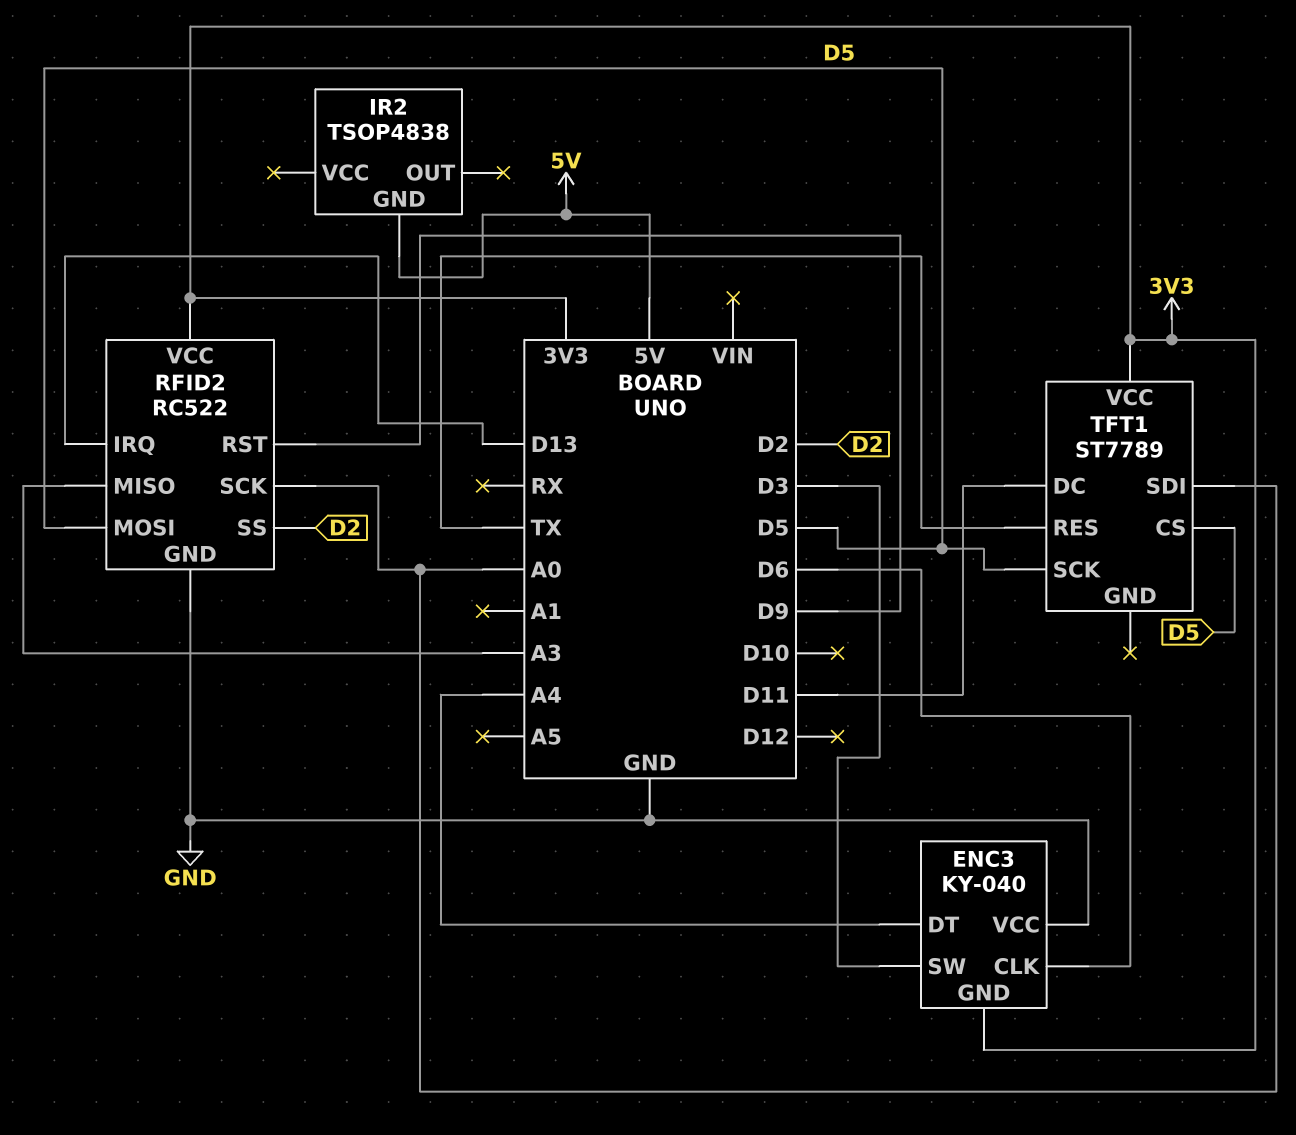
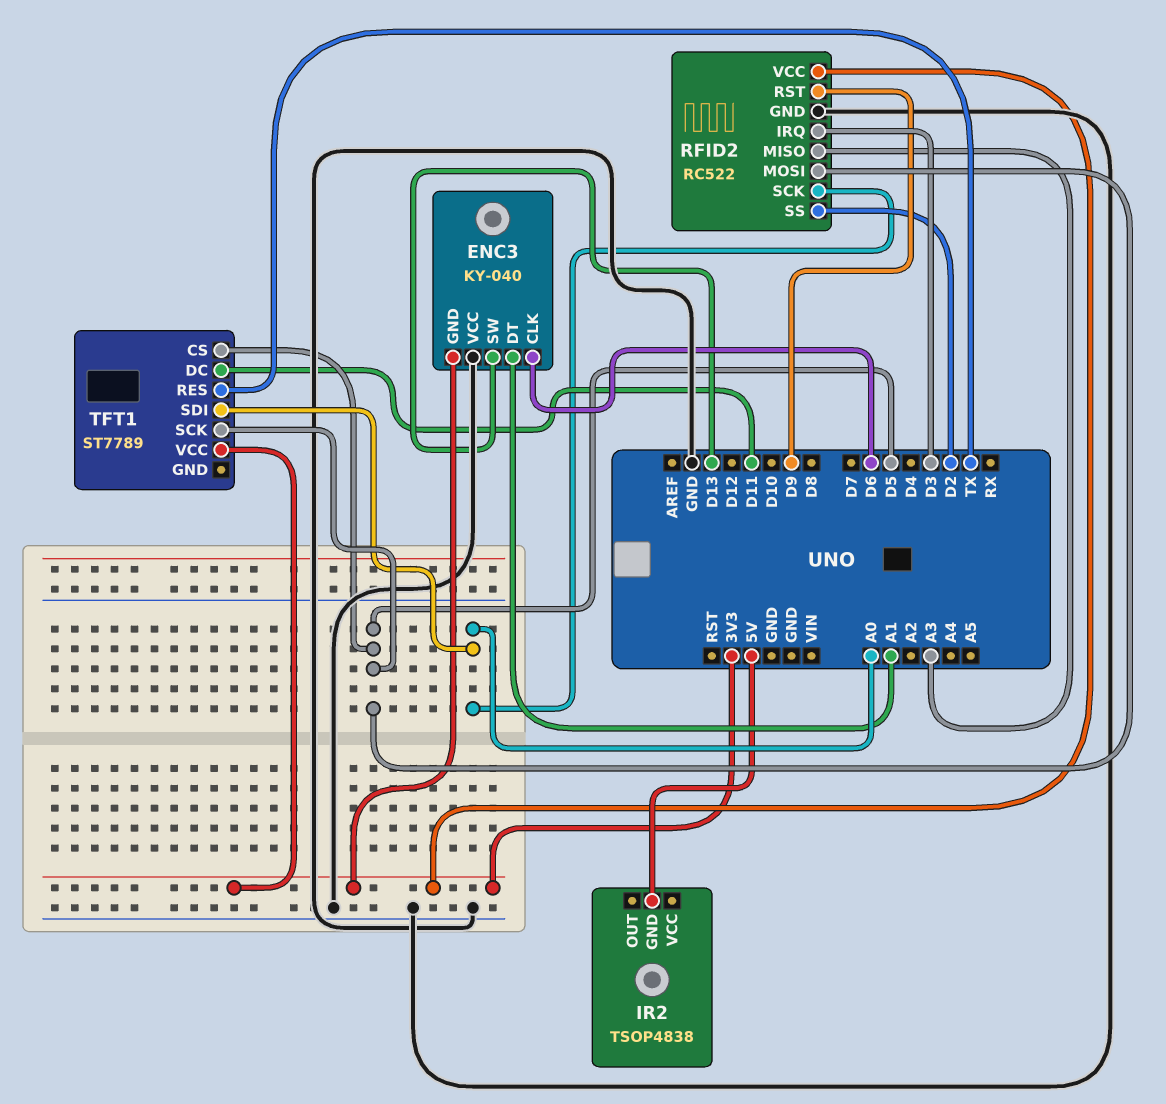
ENC3 pin DT: A4 -> A1
ENC3 pin SW: D3 -> D13
RFID2 pin IRQ: D13 -> D3

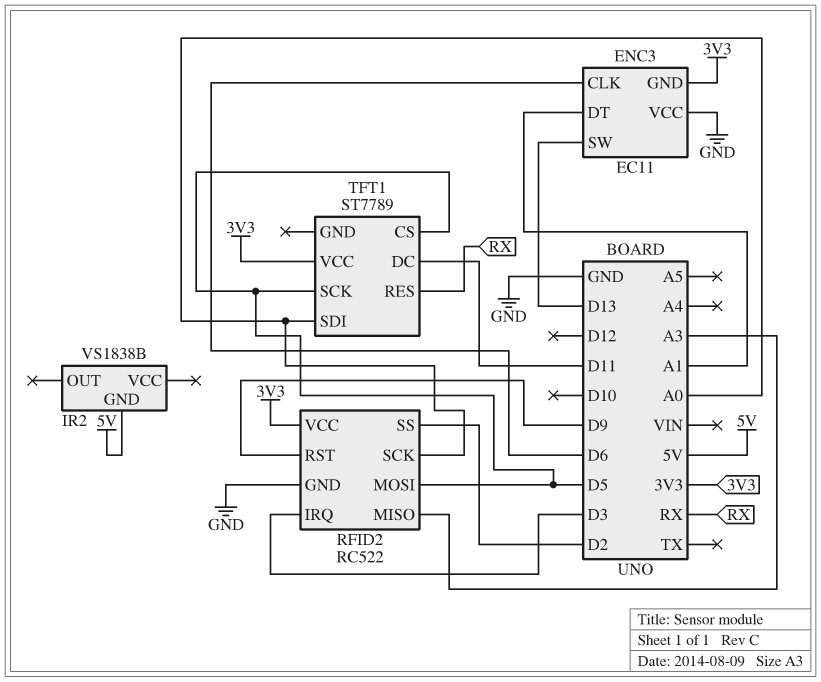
ENC3: KY-040 -> EC11
IR2: TSOP4838 -> VS1838B
TFT1 pin RES: TX -> RX

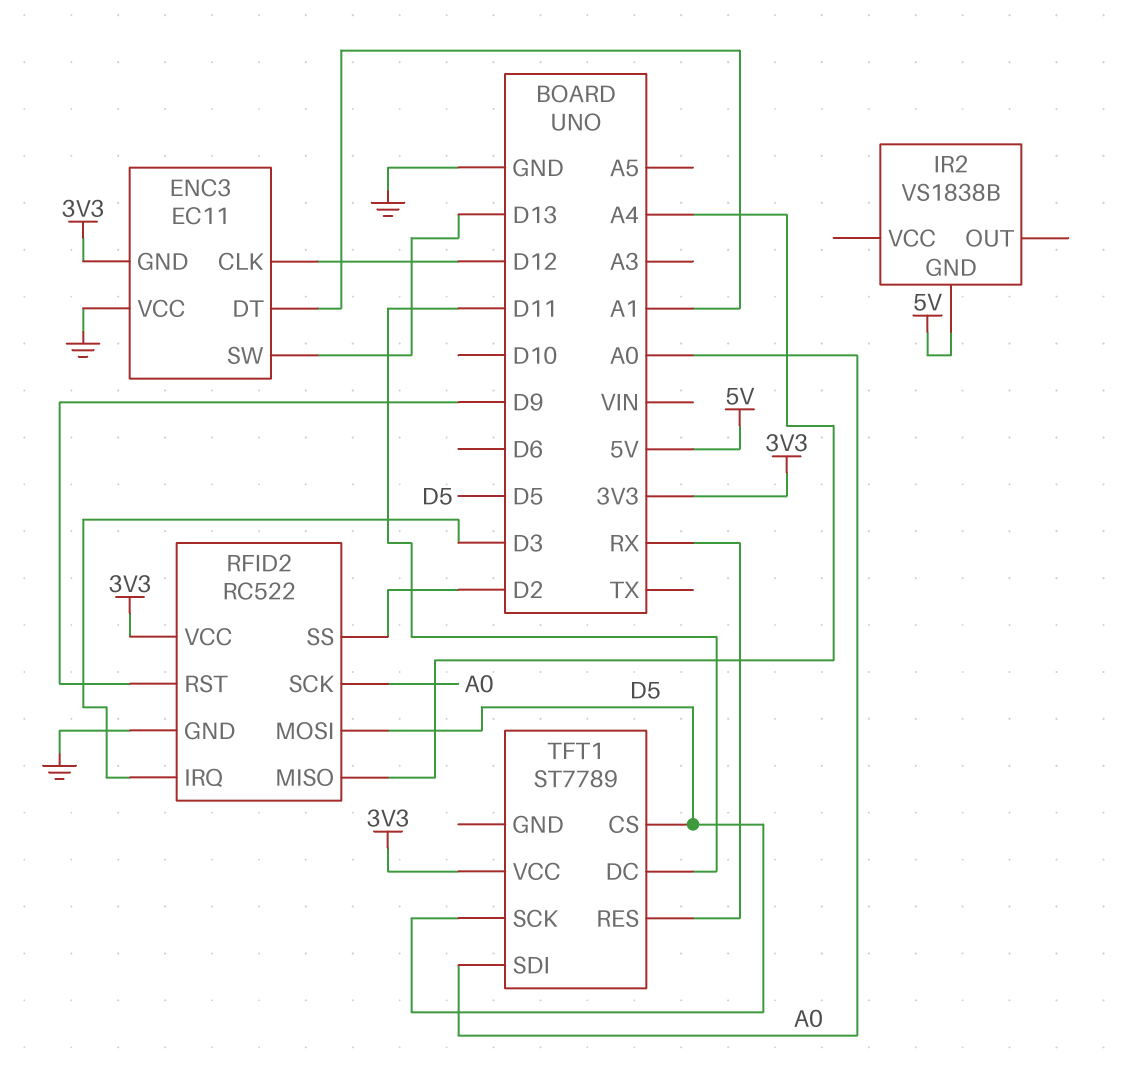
ENC3 pin CLK: D6 -> D12
RFID2 pin MISO: A3 -> A4

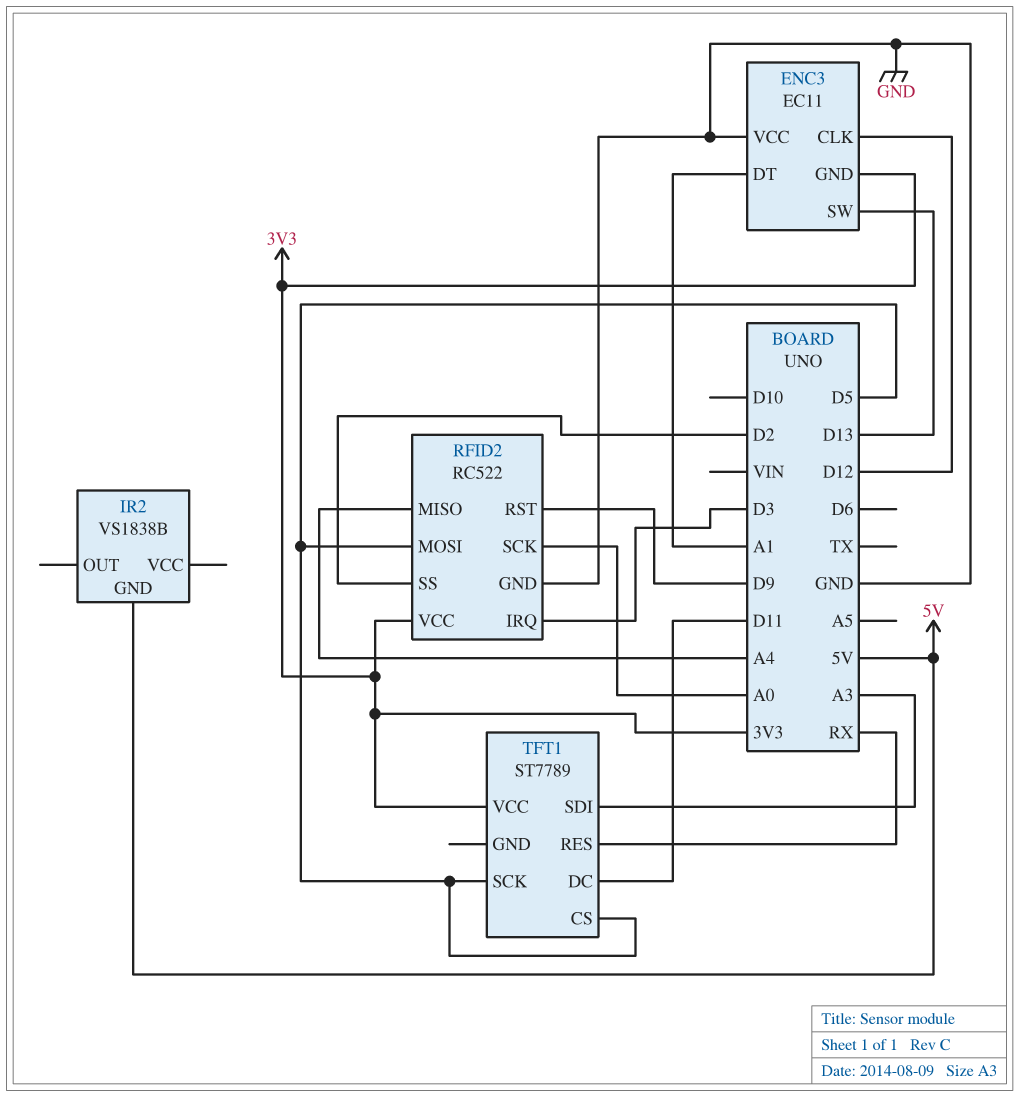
TFT1 pin SDI: A0 -> A3

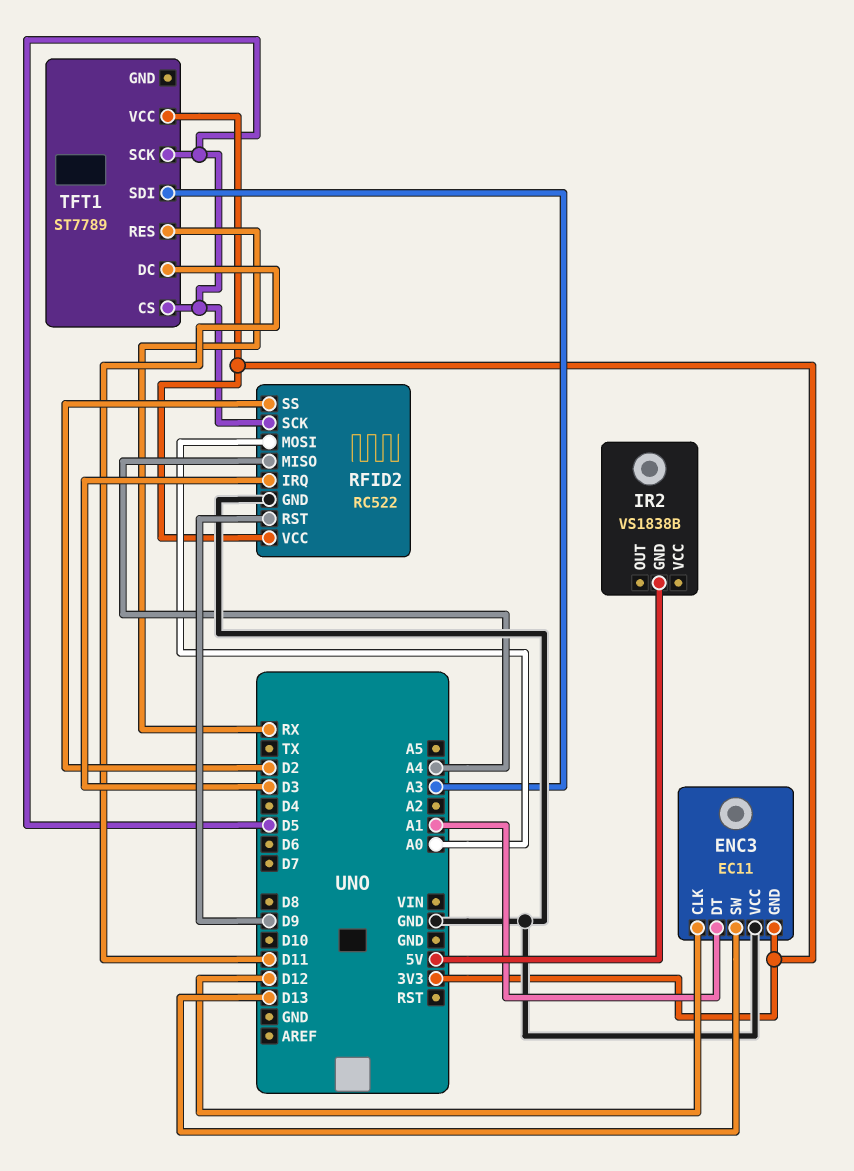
RFID2 pin MOSI: D5 -> A0
RFID2 pin SCK: A0 -> D5

